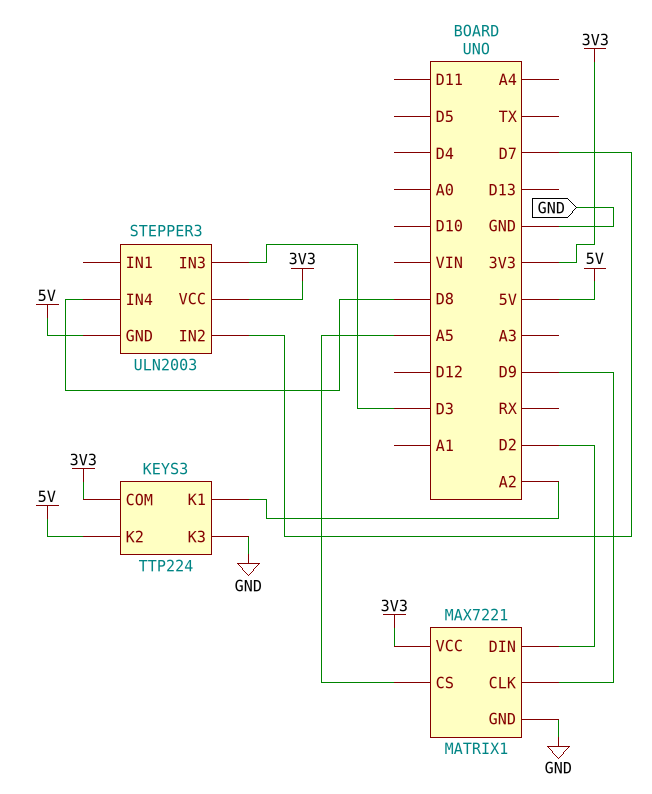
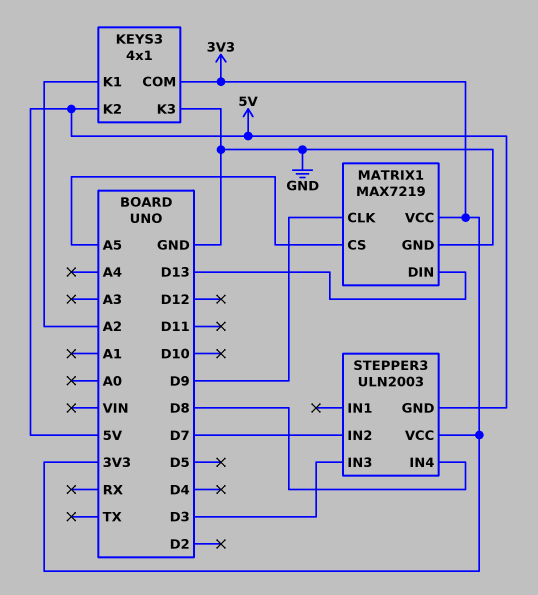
KEYS3: TTP224 -> 4x1
MATRIX1: MAX7221 -> MAX7219
MATRIX1 pin DIN: D2 -> D13

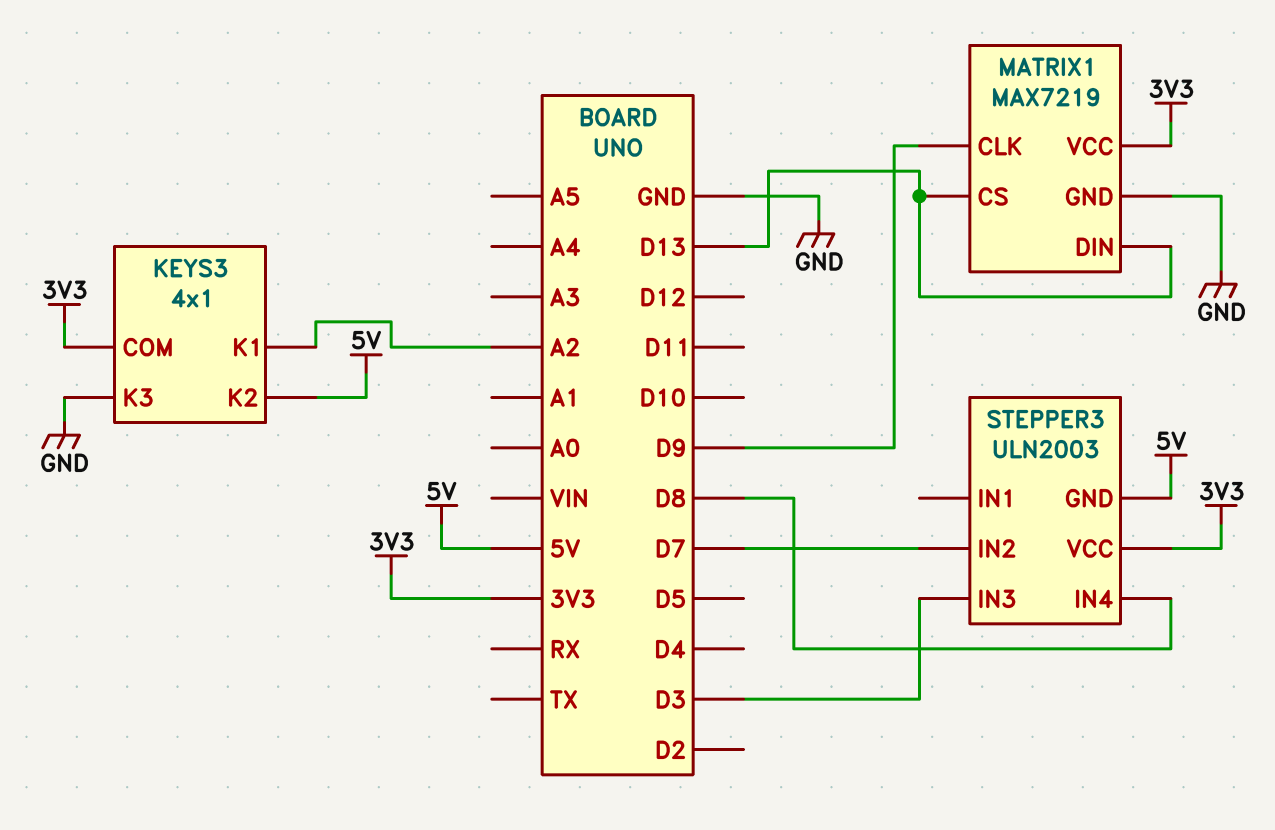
MATRIX1 pin CS: A5 -> D13

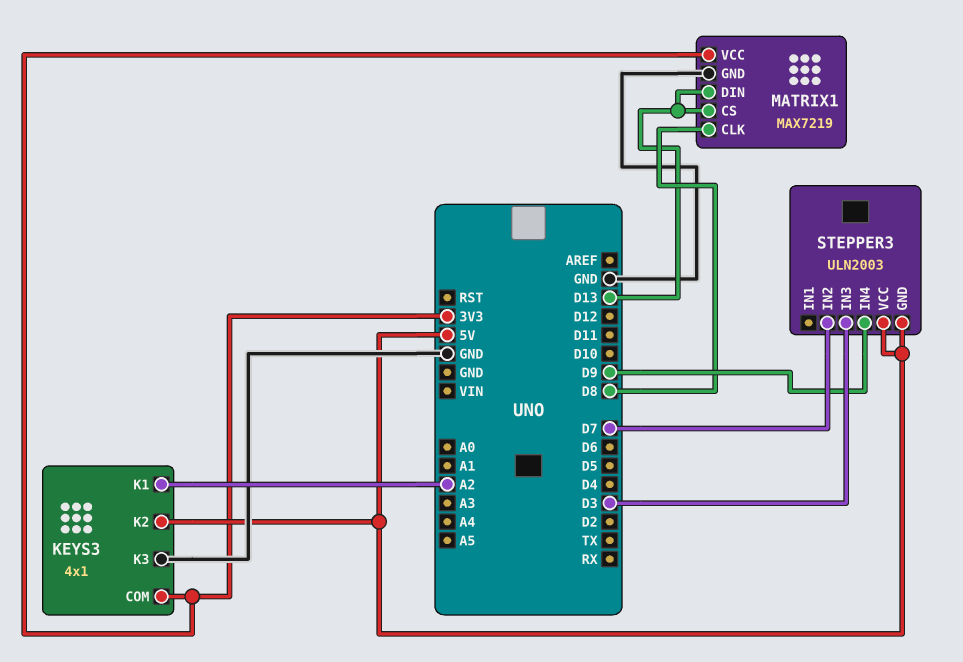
MATRIX1 pin CLK: D9 -> D8
STEPPER3 pin IN4: D8 -> D9
STEPPER3 pin VCC: 3V3 -> 5V

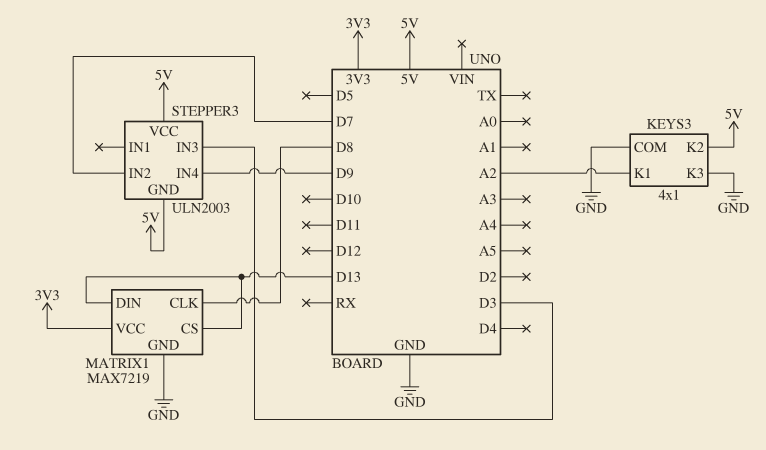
KEYS3 pin COM: 3V3 -> GND

